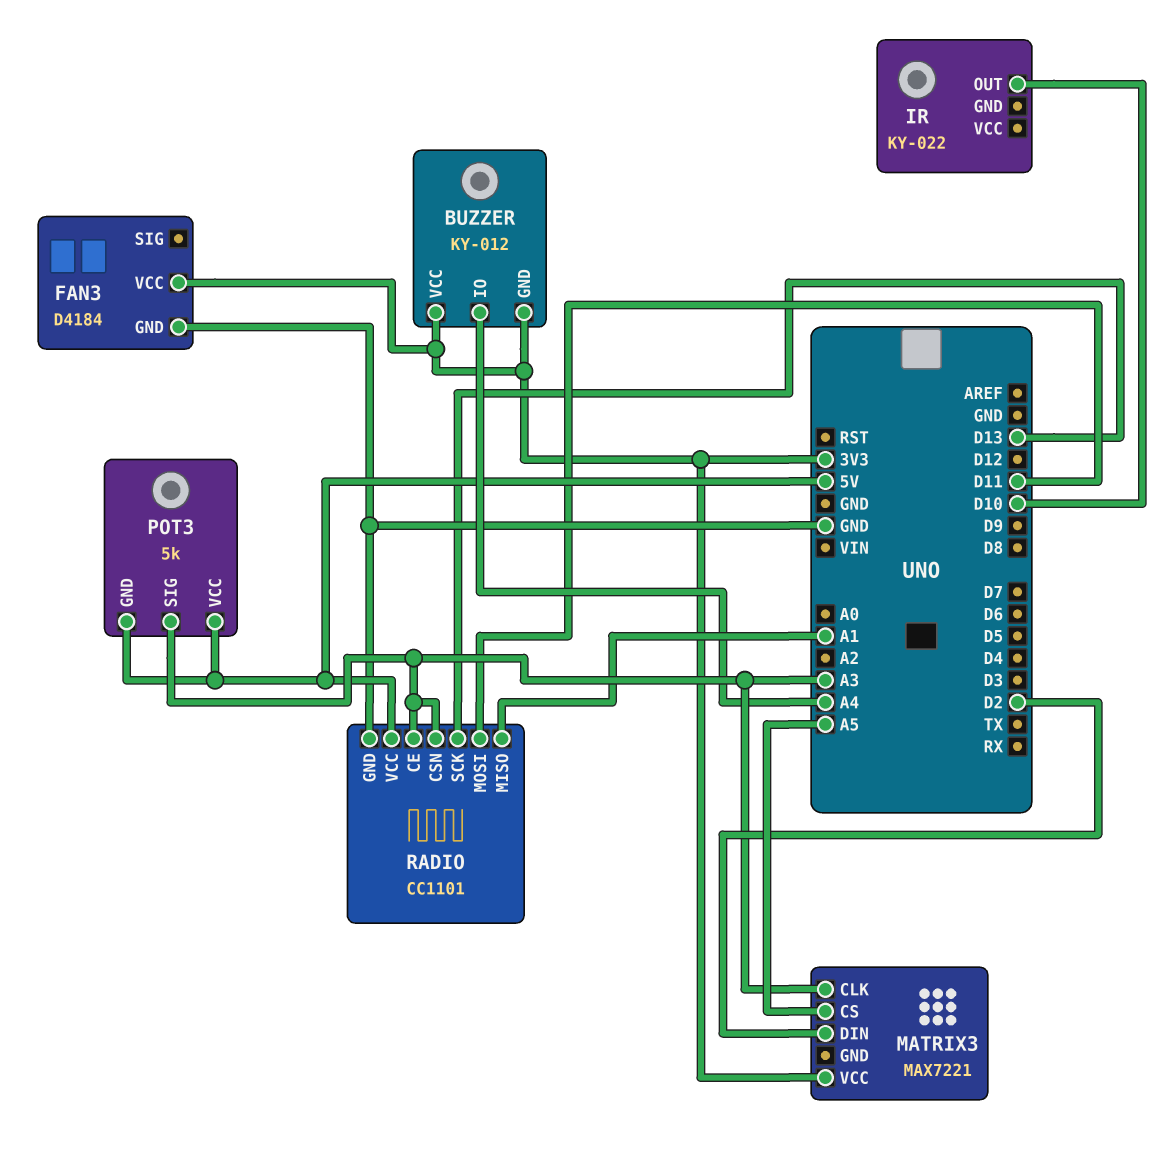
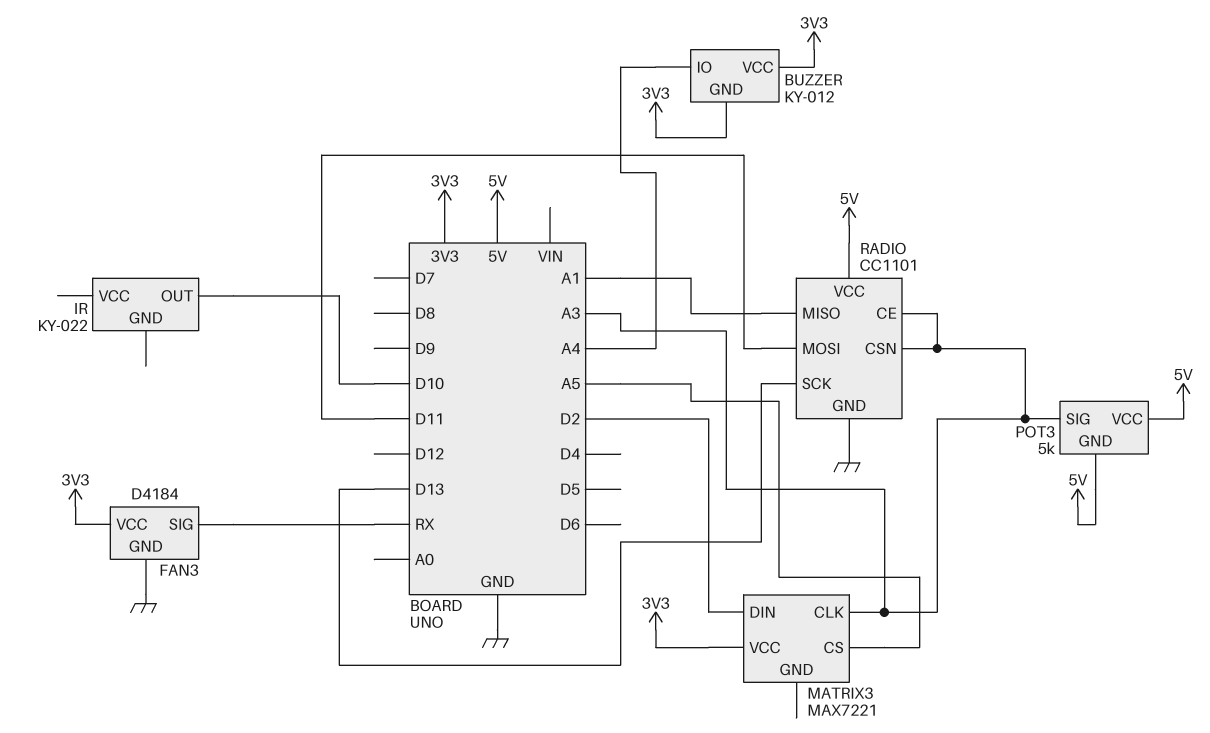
FAN3 pin SIG: none -> RX

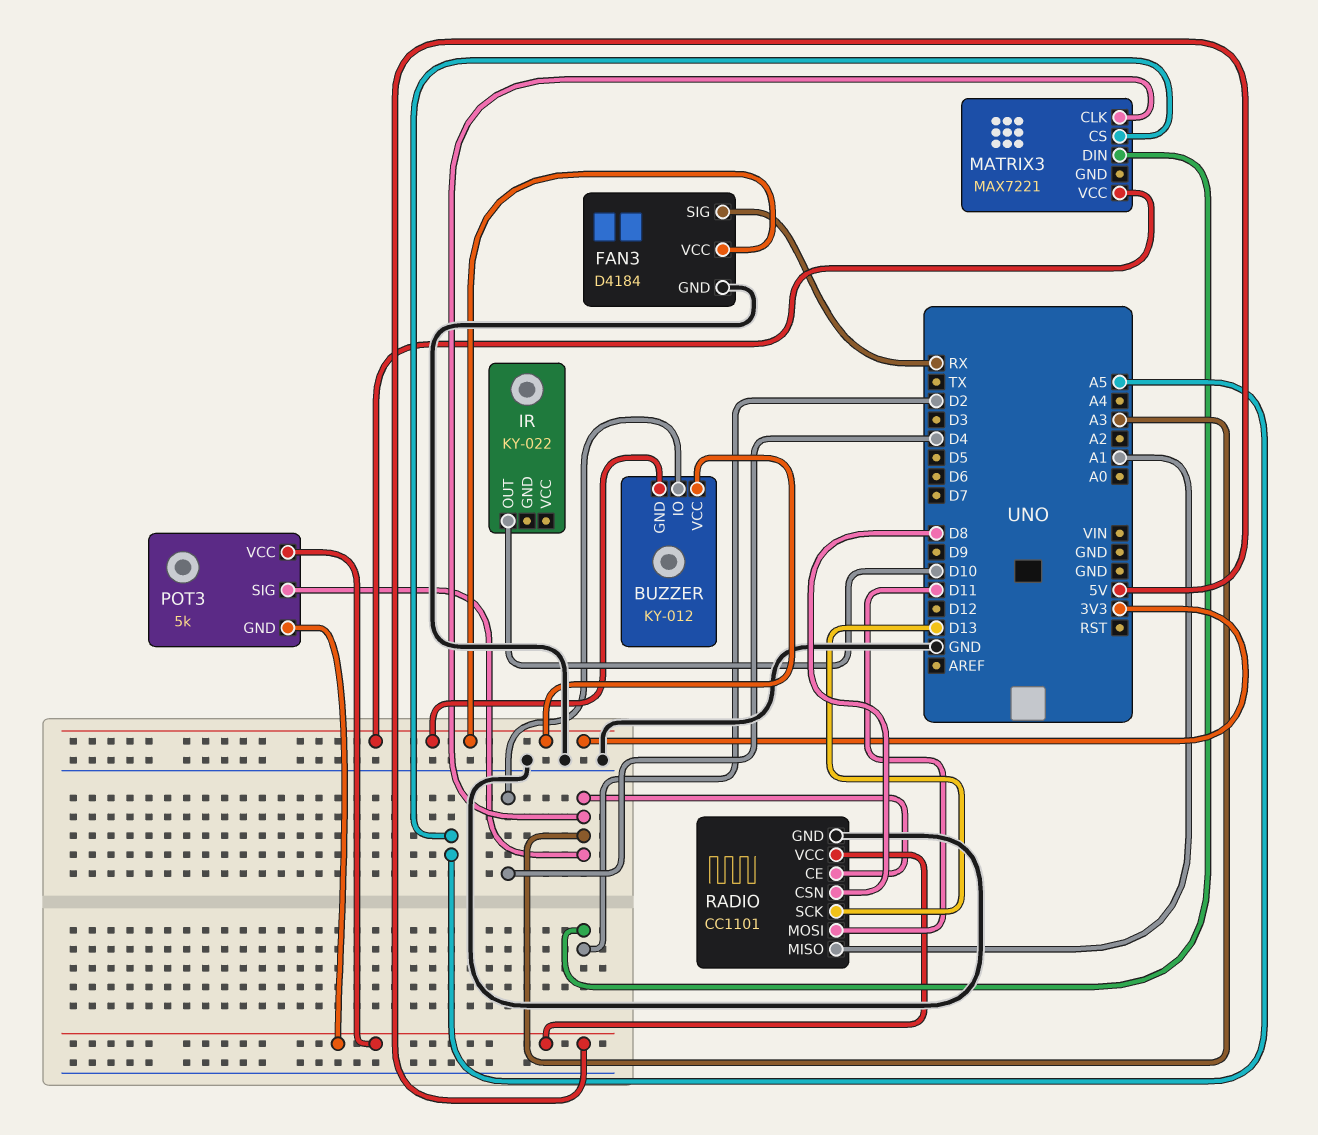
BUZZER pin IO: A4 -> D4
RADIO pin CSN: A3 -> D8

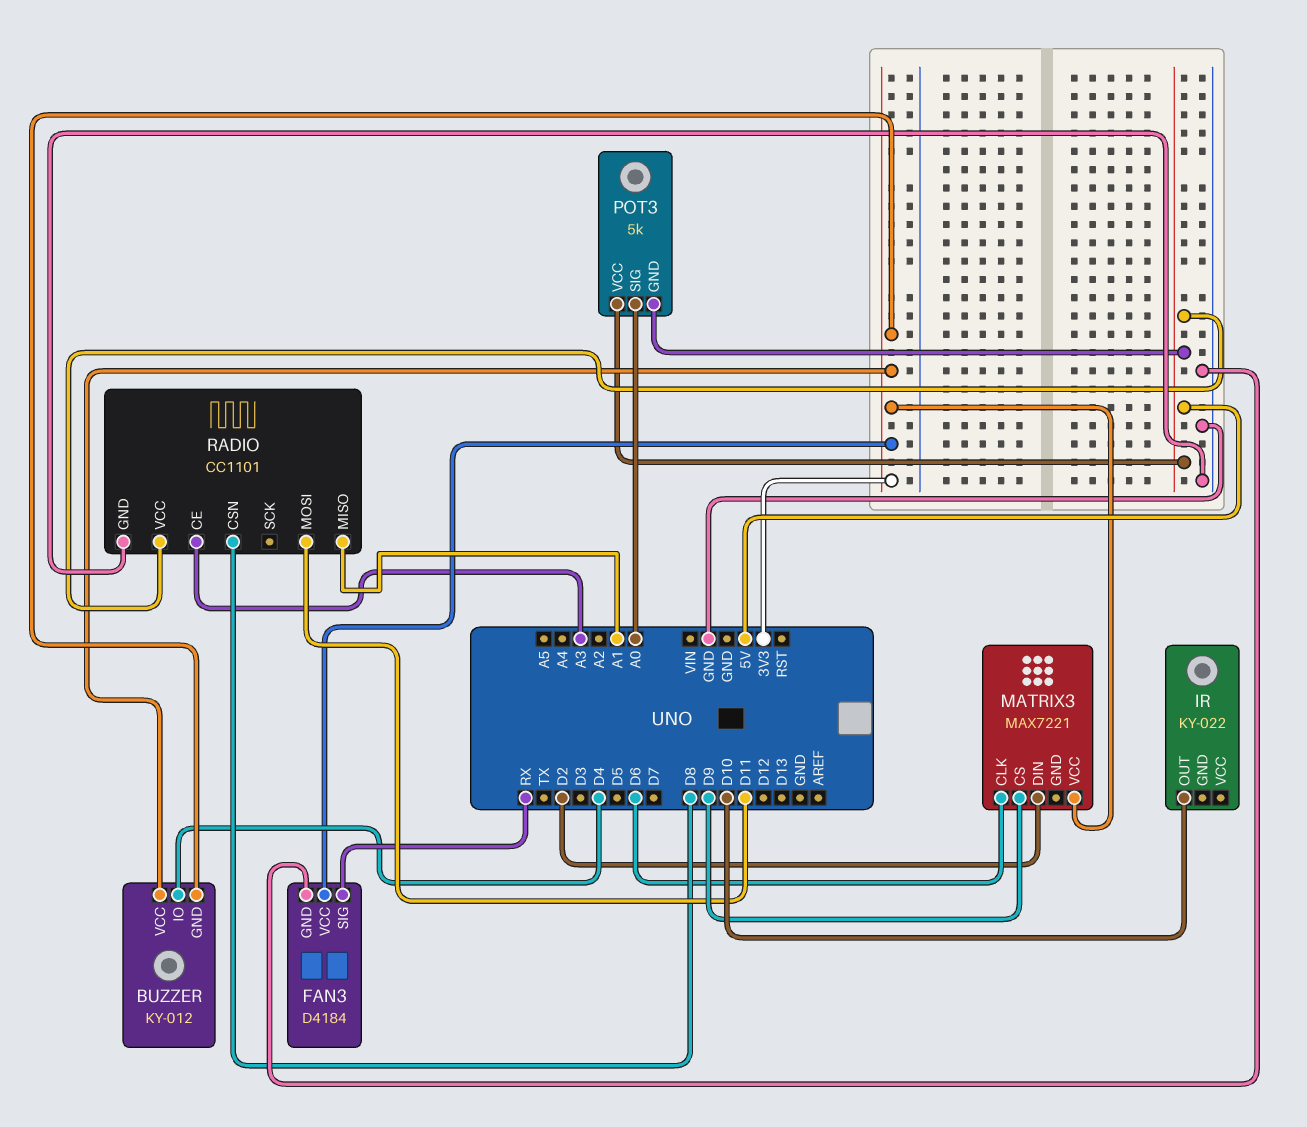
MATRIX3 pin CLK: A3 -> D6
MATRIX3 pin CS: A5 -> D9
POT3 pin SIG: A3 -> A0
RADIO pin SCK: D13 -> none

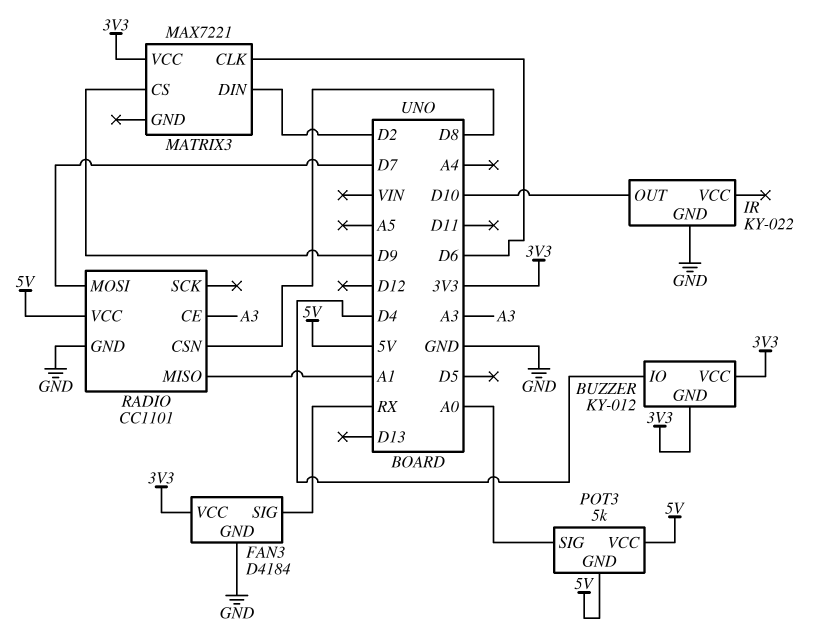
IR pin GND: none -> GND
RADIO pin MOSI: D11 -> D7

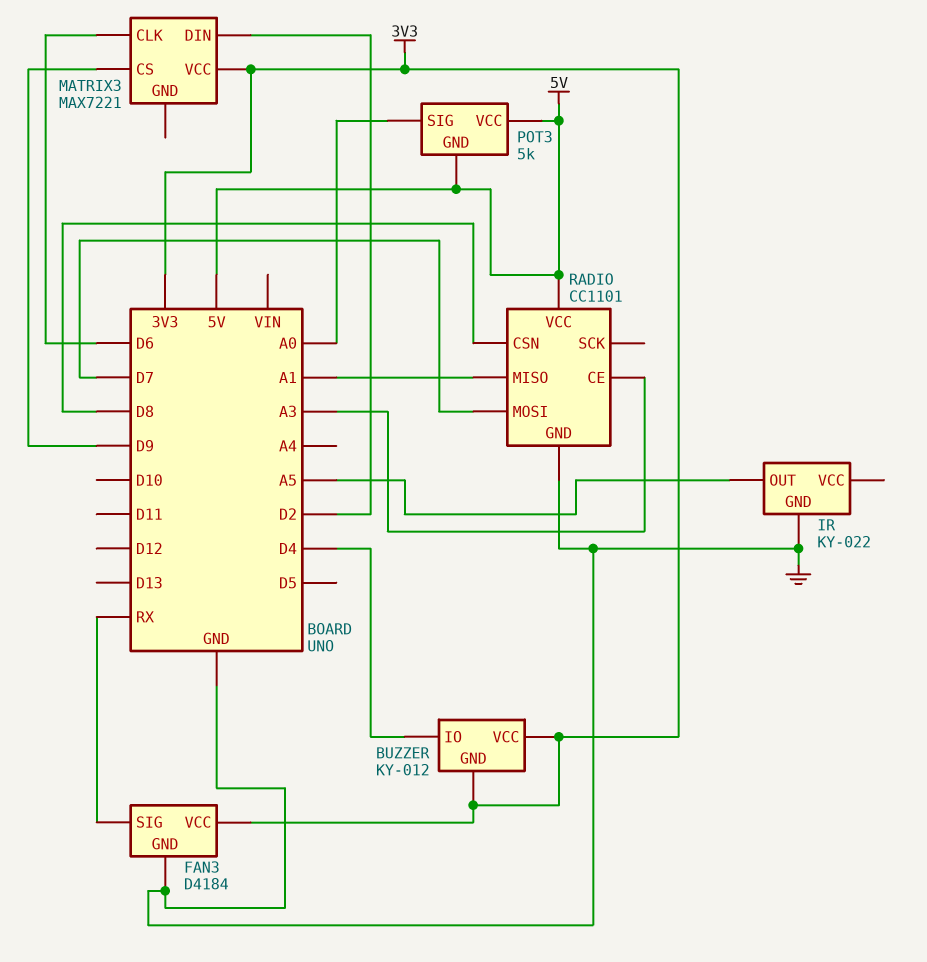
IR pin OUT: D10 -> A5

